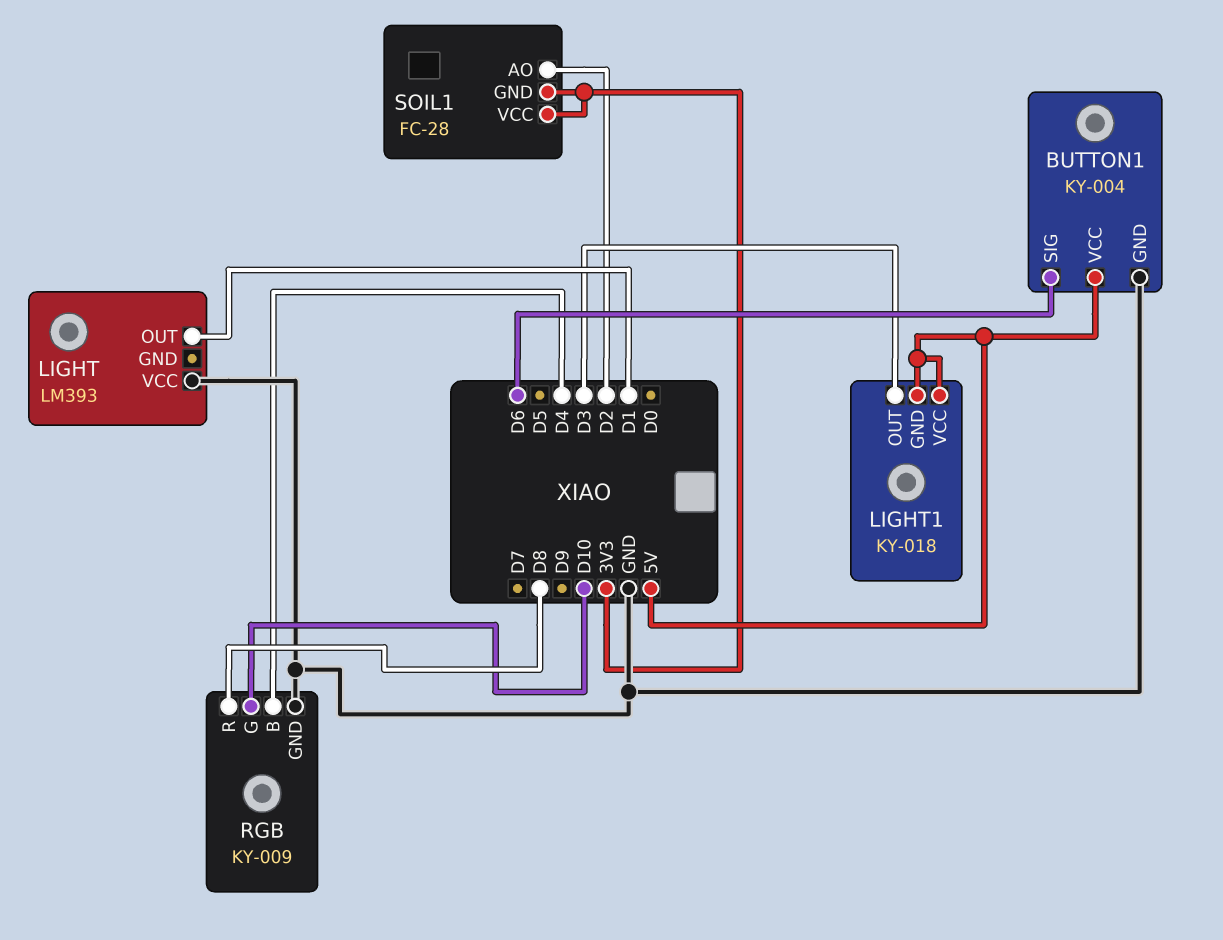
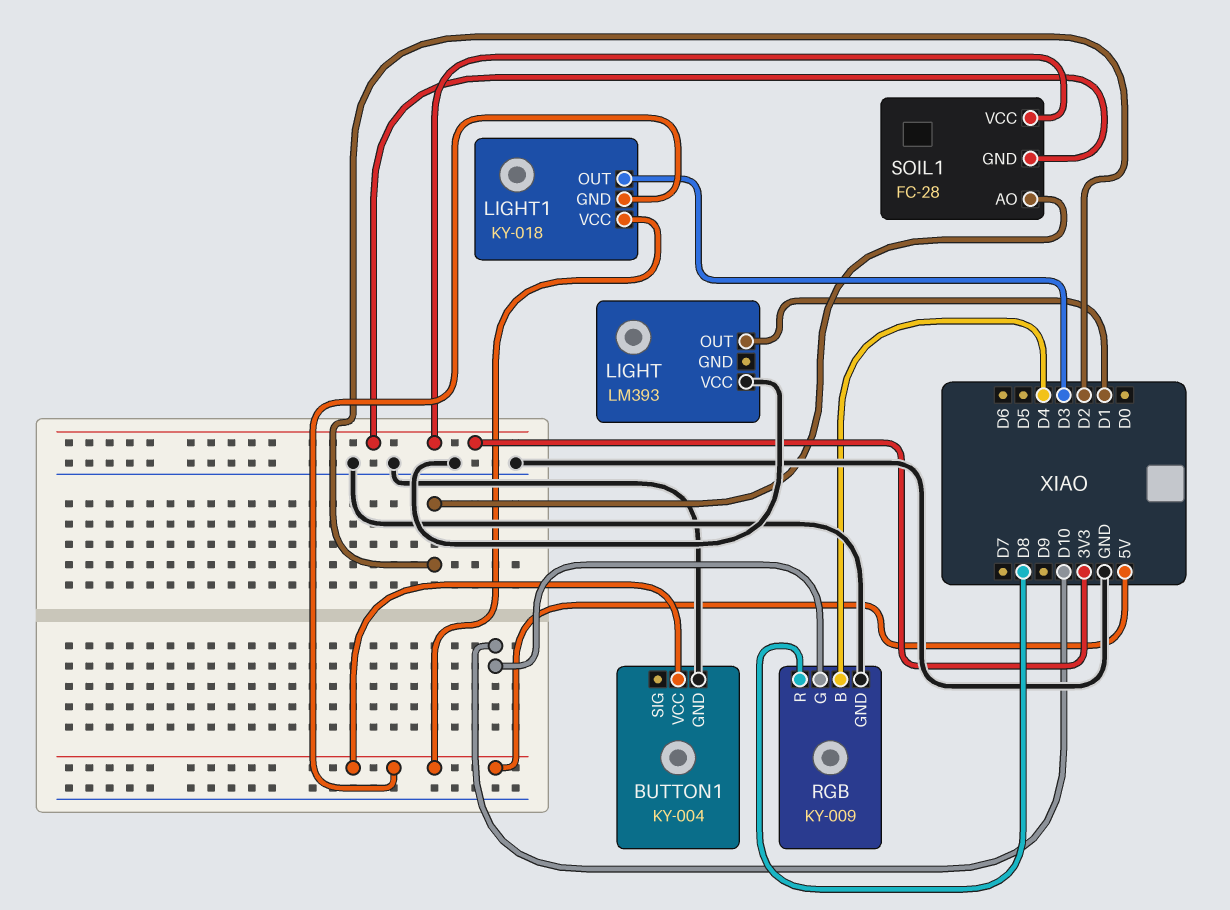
BUTTON1 pin SIG: D6 -> none

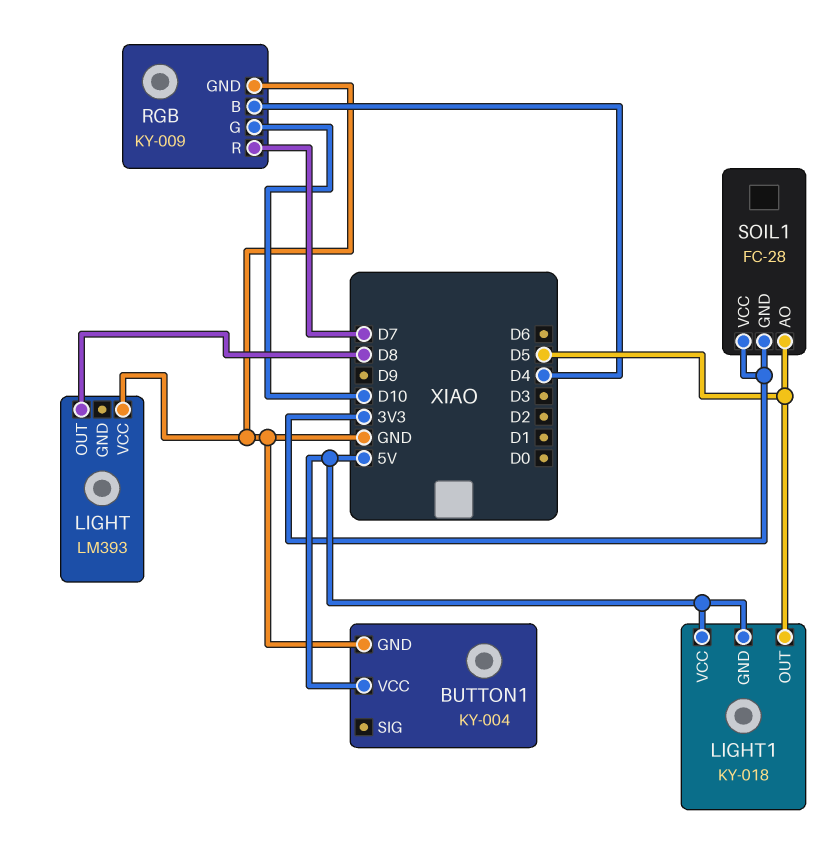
LIGHT pin OUT: D1 -> D8
LIGHT1 pin OUT: D3 -> D5
RGB pin R: D8 -> D7
SOIL1 pin AO: D2 -> D5

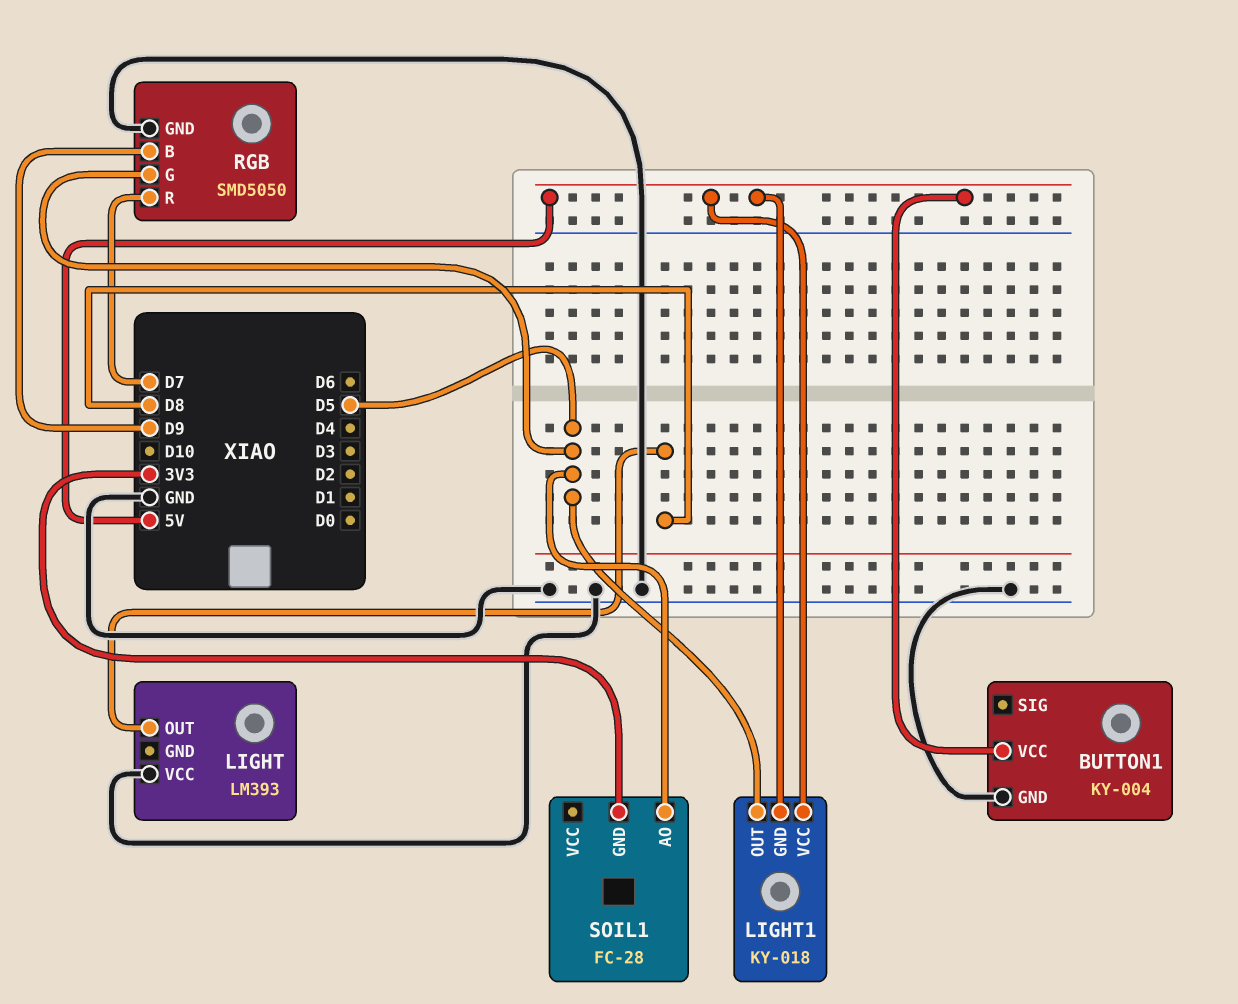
RGB: KY-009 -> SMD5050
RGB pin B: D4 -> D9
RGB pin G: D10 -> D5
SOIL1 pin VCC: 3V3 -> none

